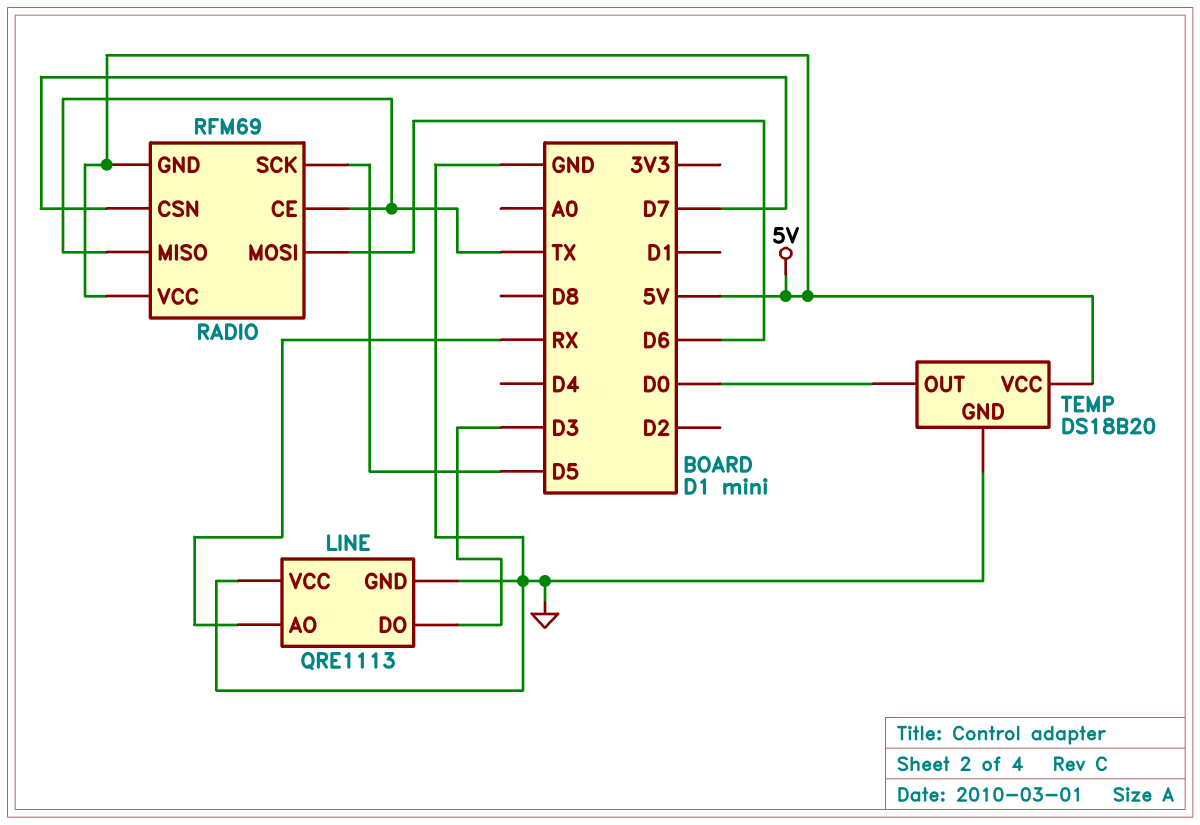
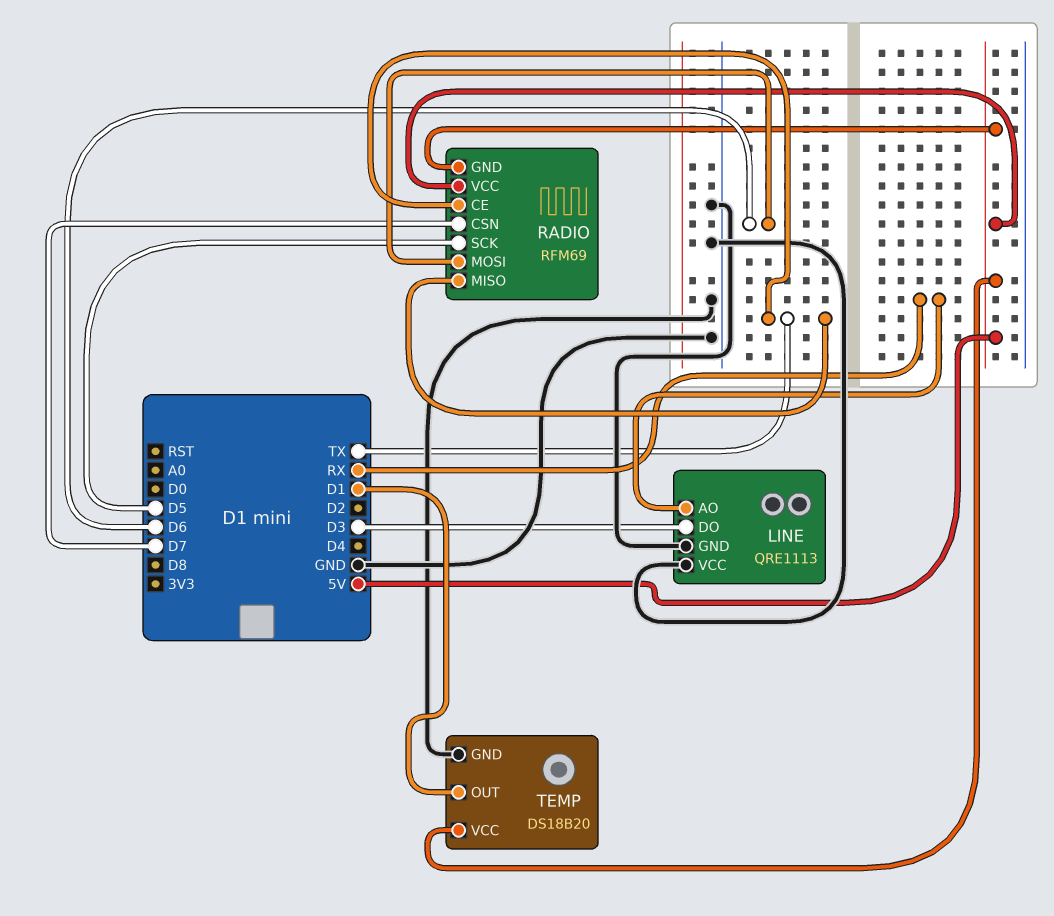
TEMP pin OUT: D0 -> D1

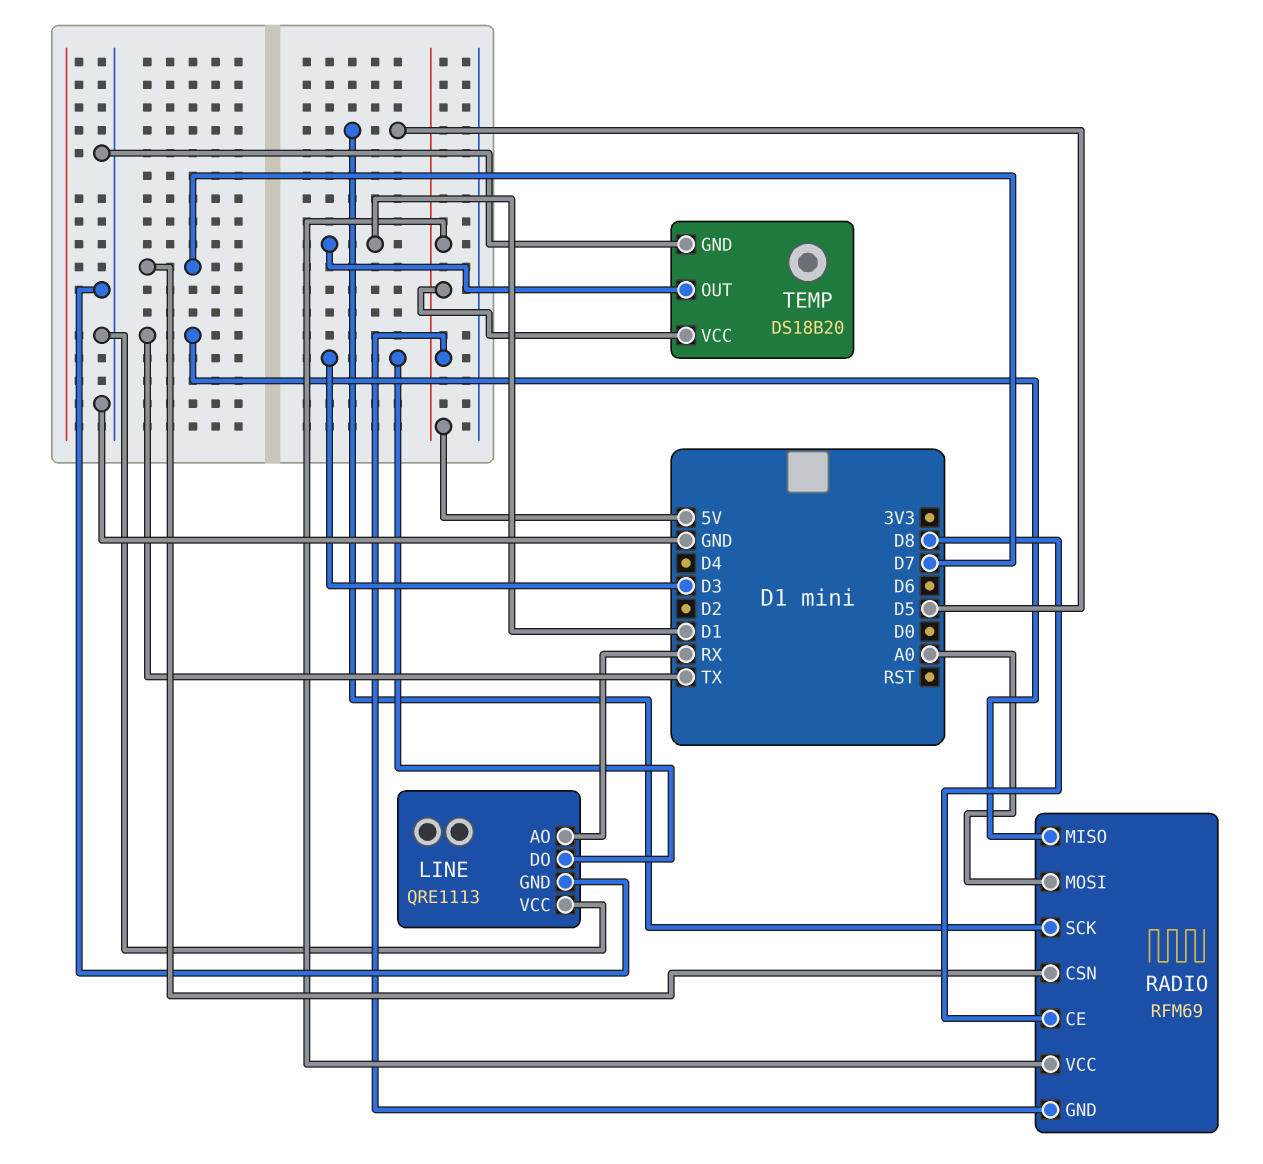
RADIO pin CE: TX -> D8
RADIO pin MOSI: D6 -> A0

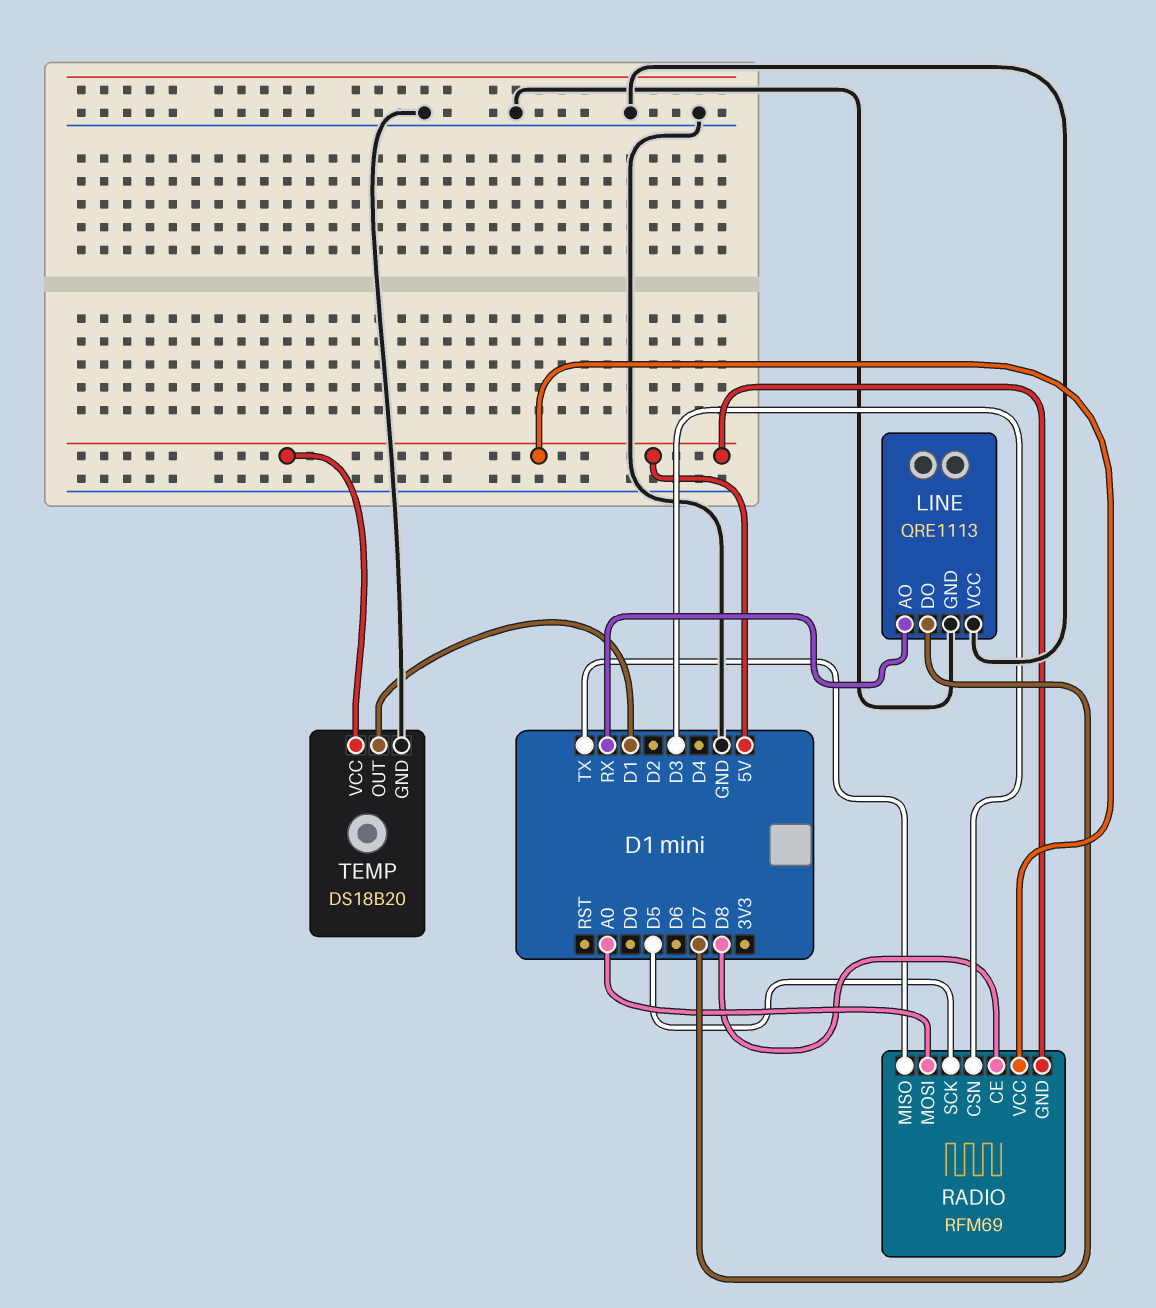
LINE pin DO: D3 -> D7
RADIO pin CSN: D7 -> D3

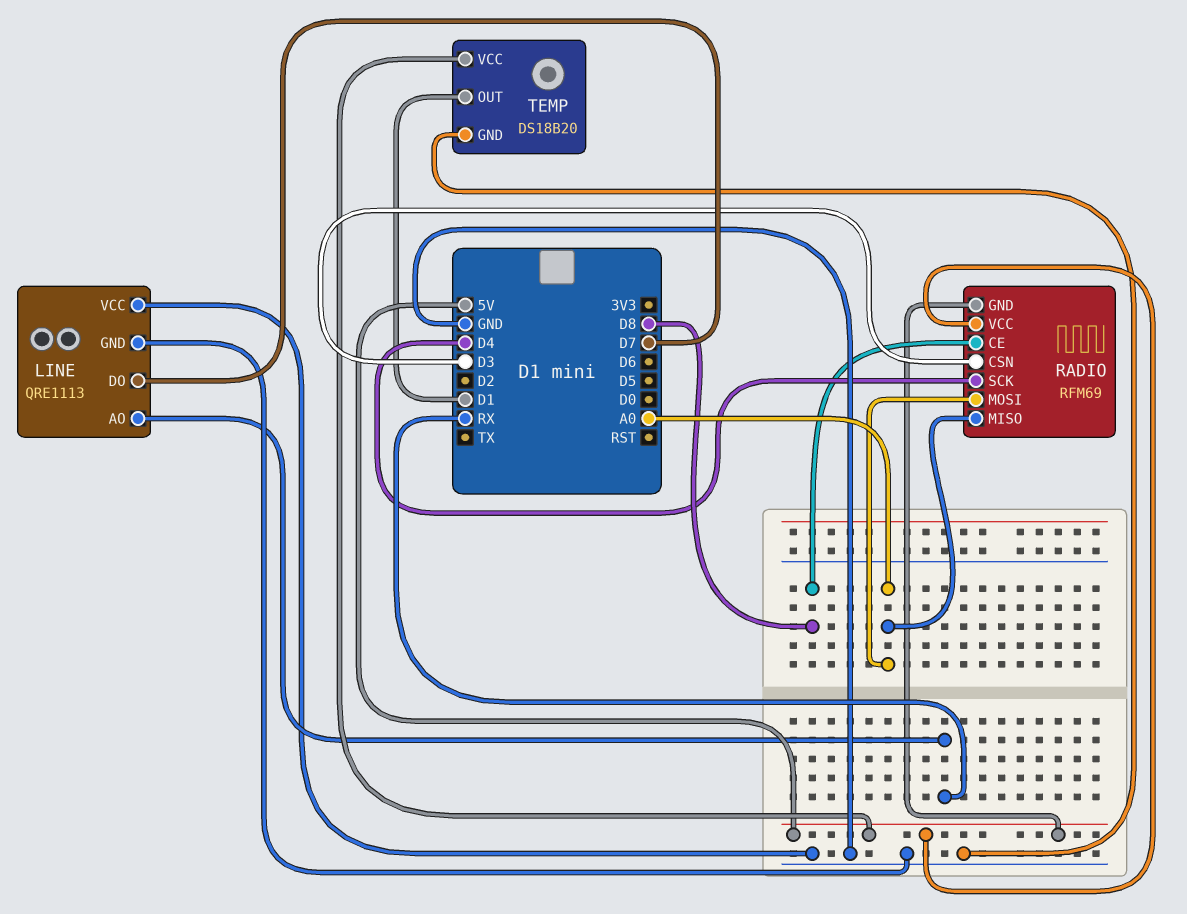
RADIO pin MISO: TX -> A0
RADIO pin SCK: D5 -> D4

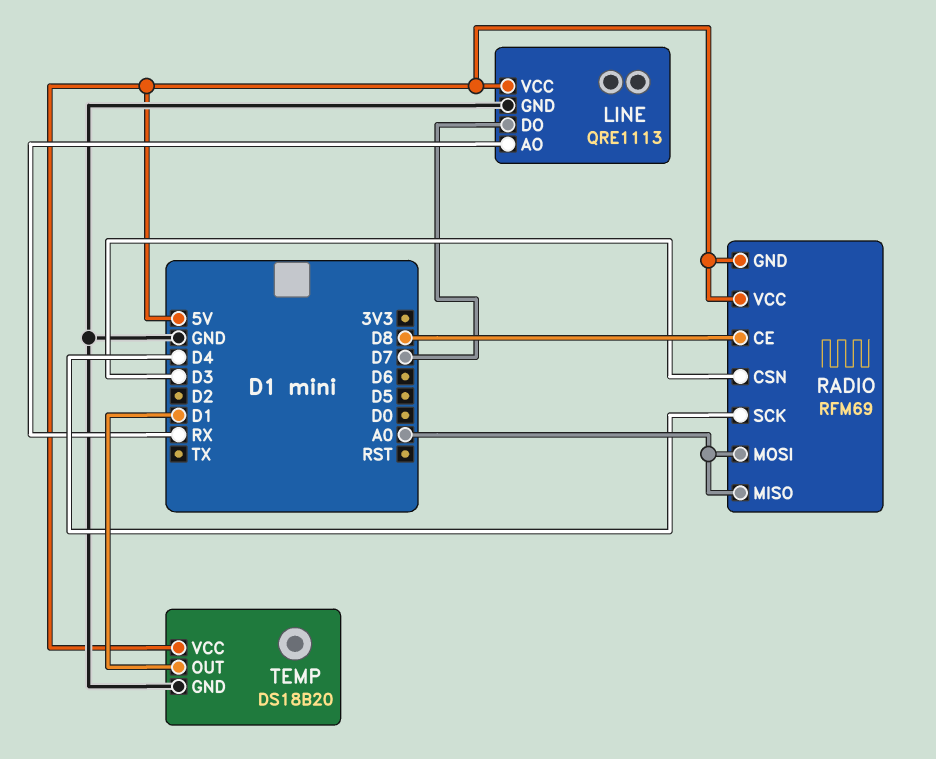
LINE pin VCC: GND -> 5V

